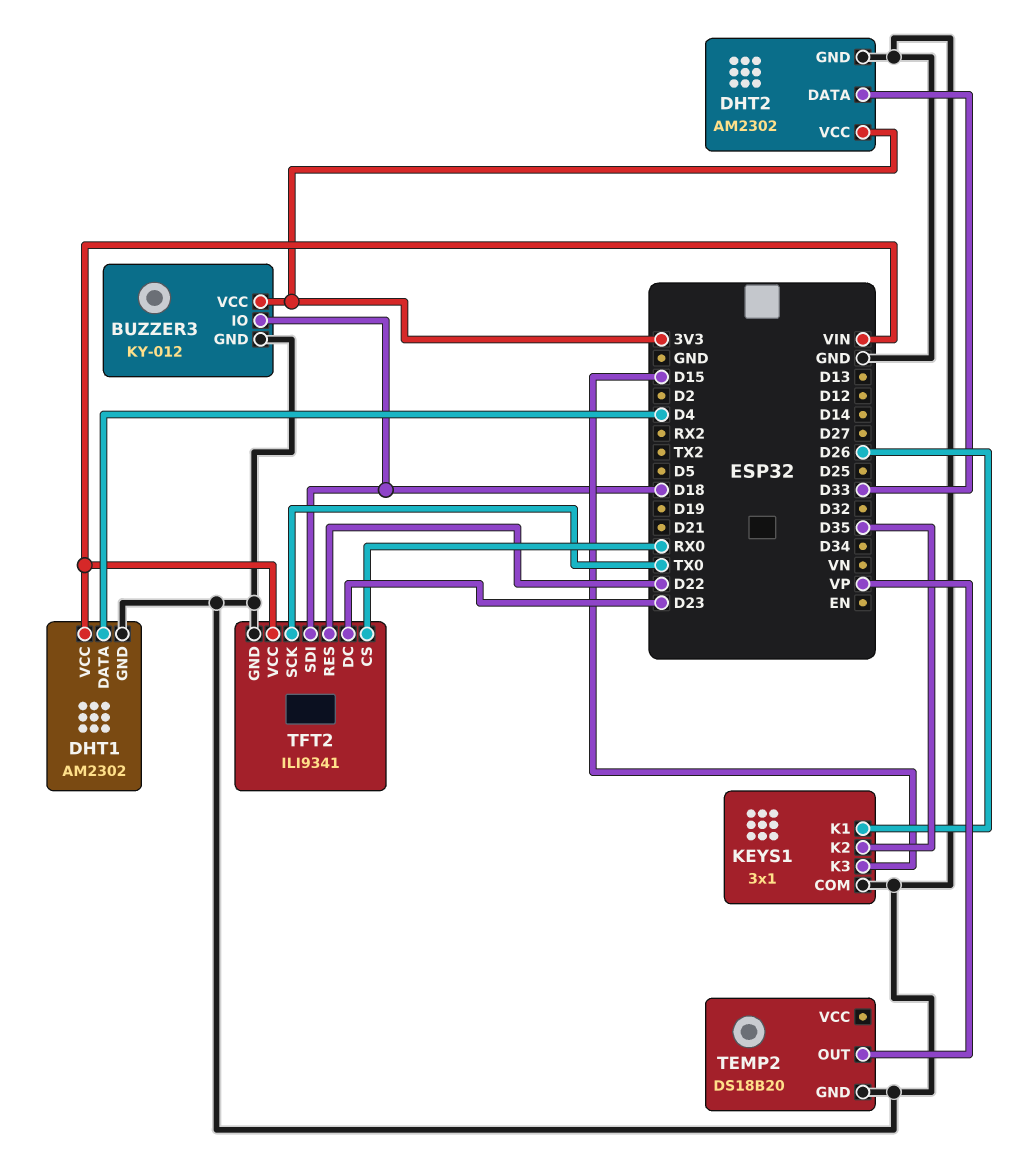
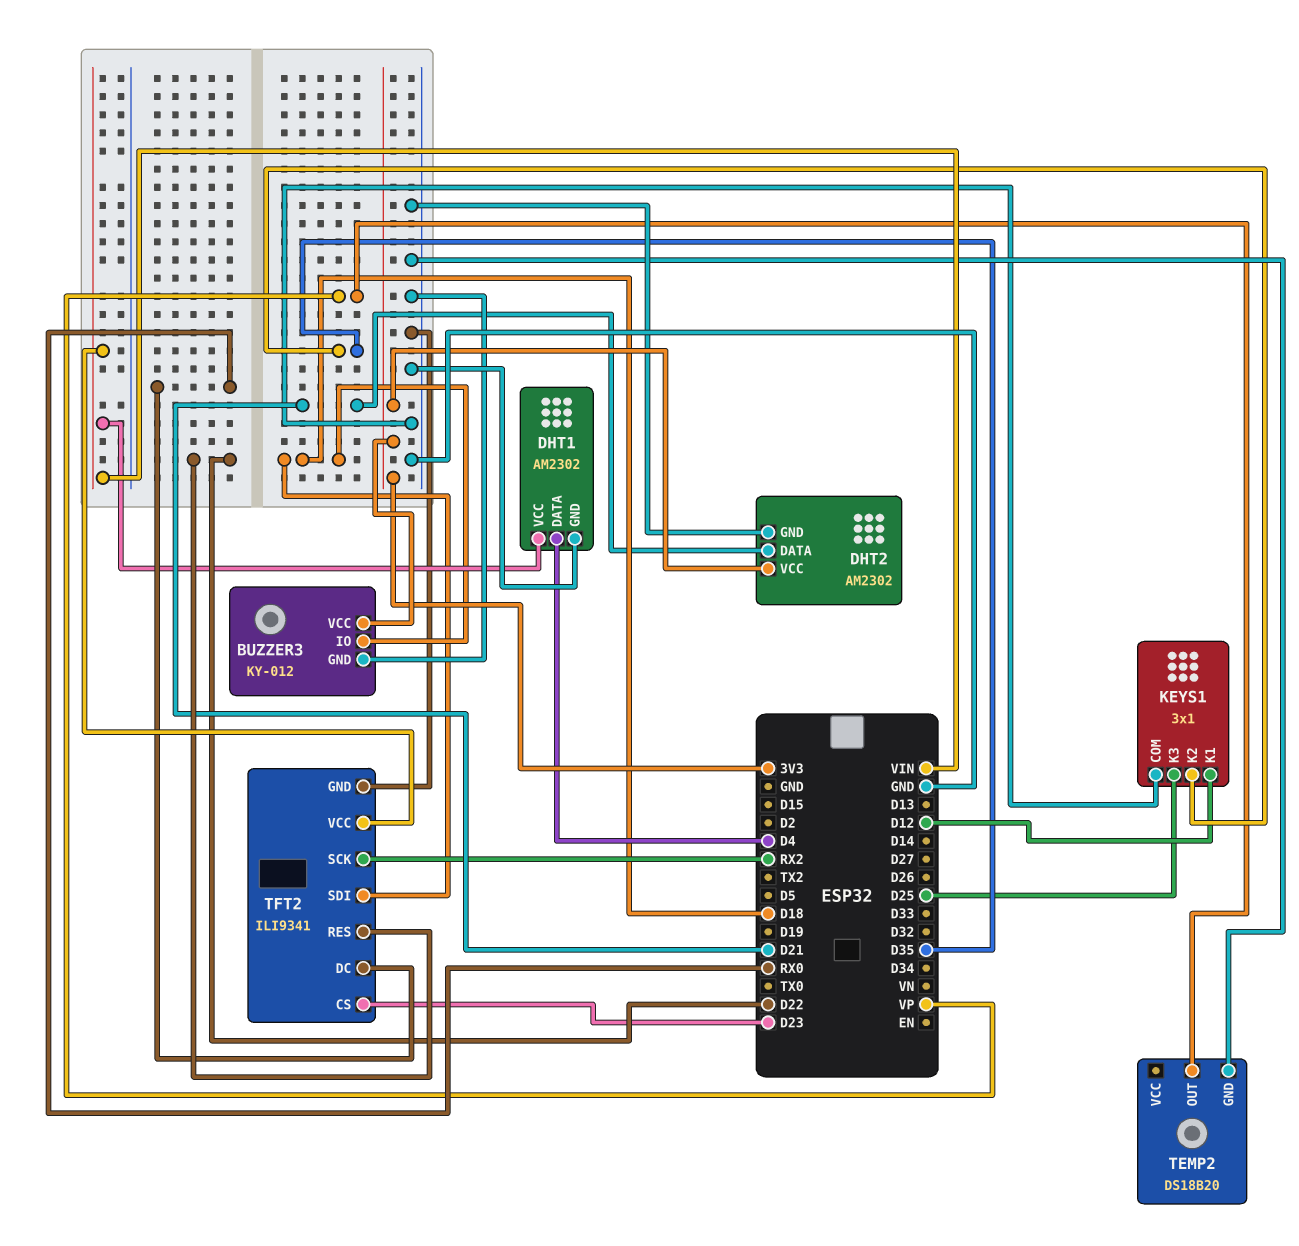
DHT2 pin DATA: D33 -> D21
KEYS1 pin K1: D26 -> D12
KEYS1 pin K3: D15 -> D25
TFT2 pin CS: RX0 -> D23
TFT2 pin DC: D23 -> RX0
TFT2 pin SCK: TX0 -> RX2

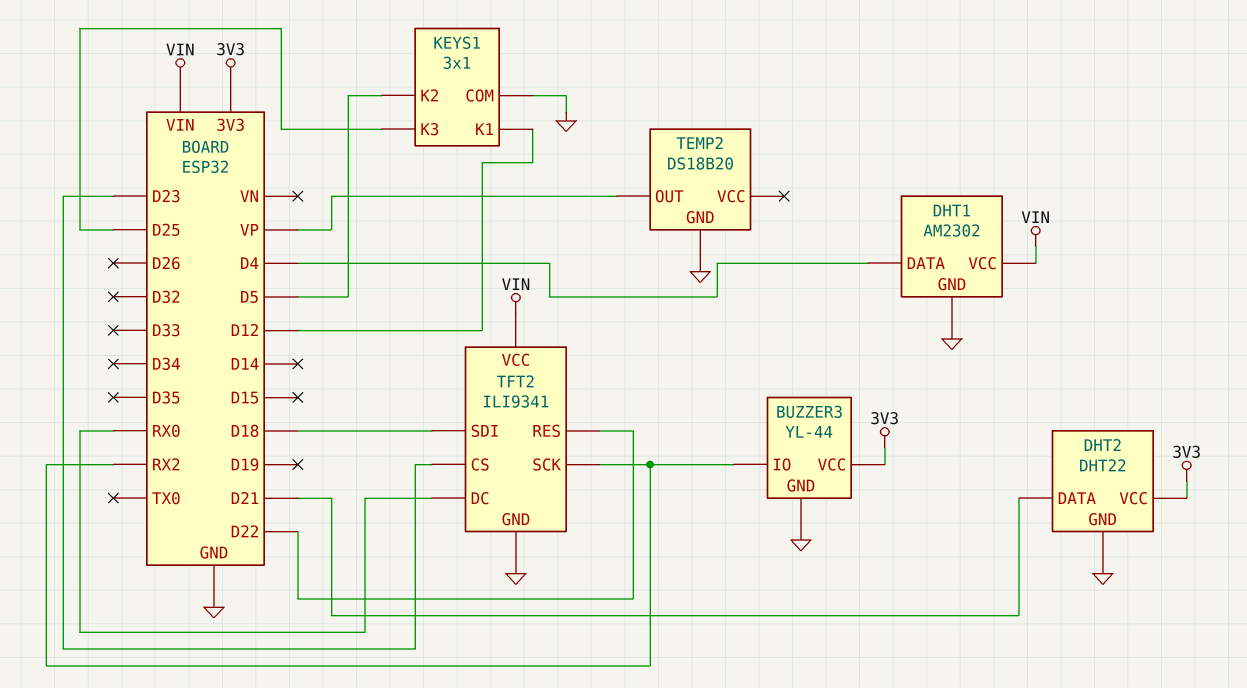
BUZZER3: KY-012 -> YL-44
BUZZER3 pin IO: D18 -> RX2
DHT2: AM2302 -> DHT22
KEYS1 pin K2: D35 -> D5

